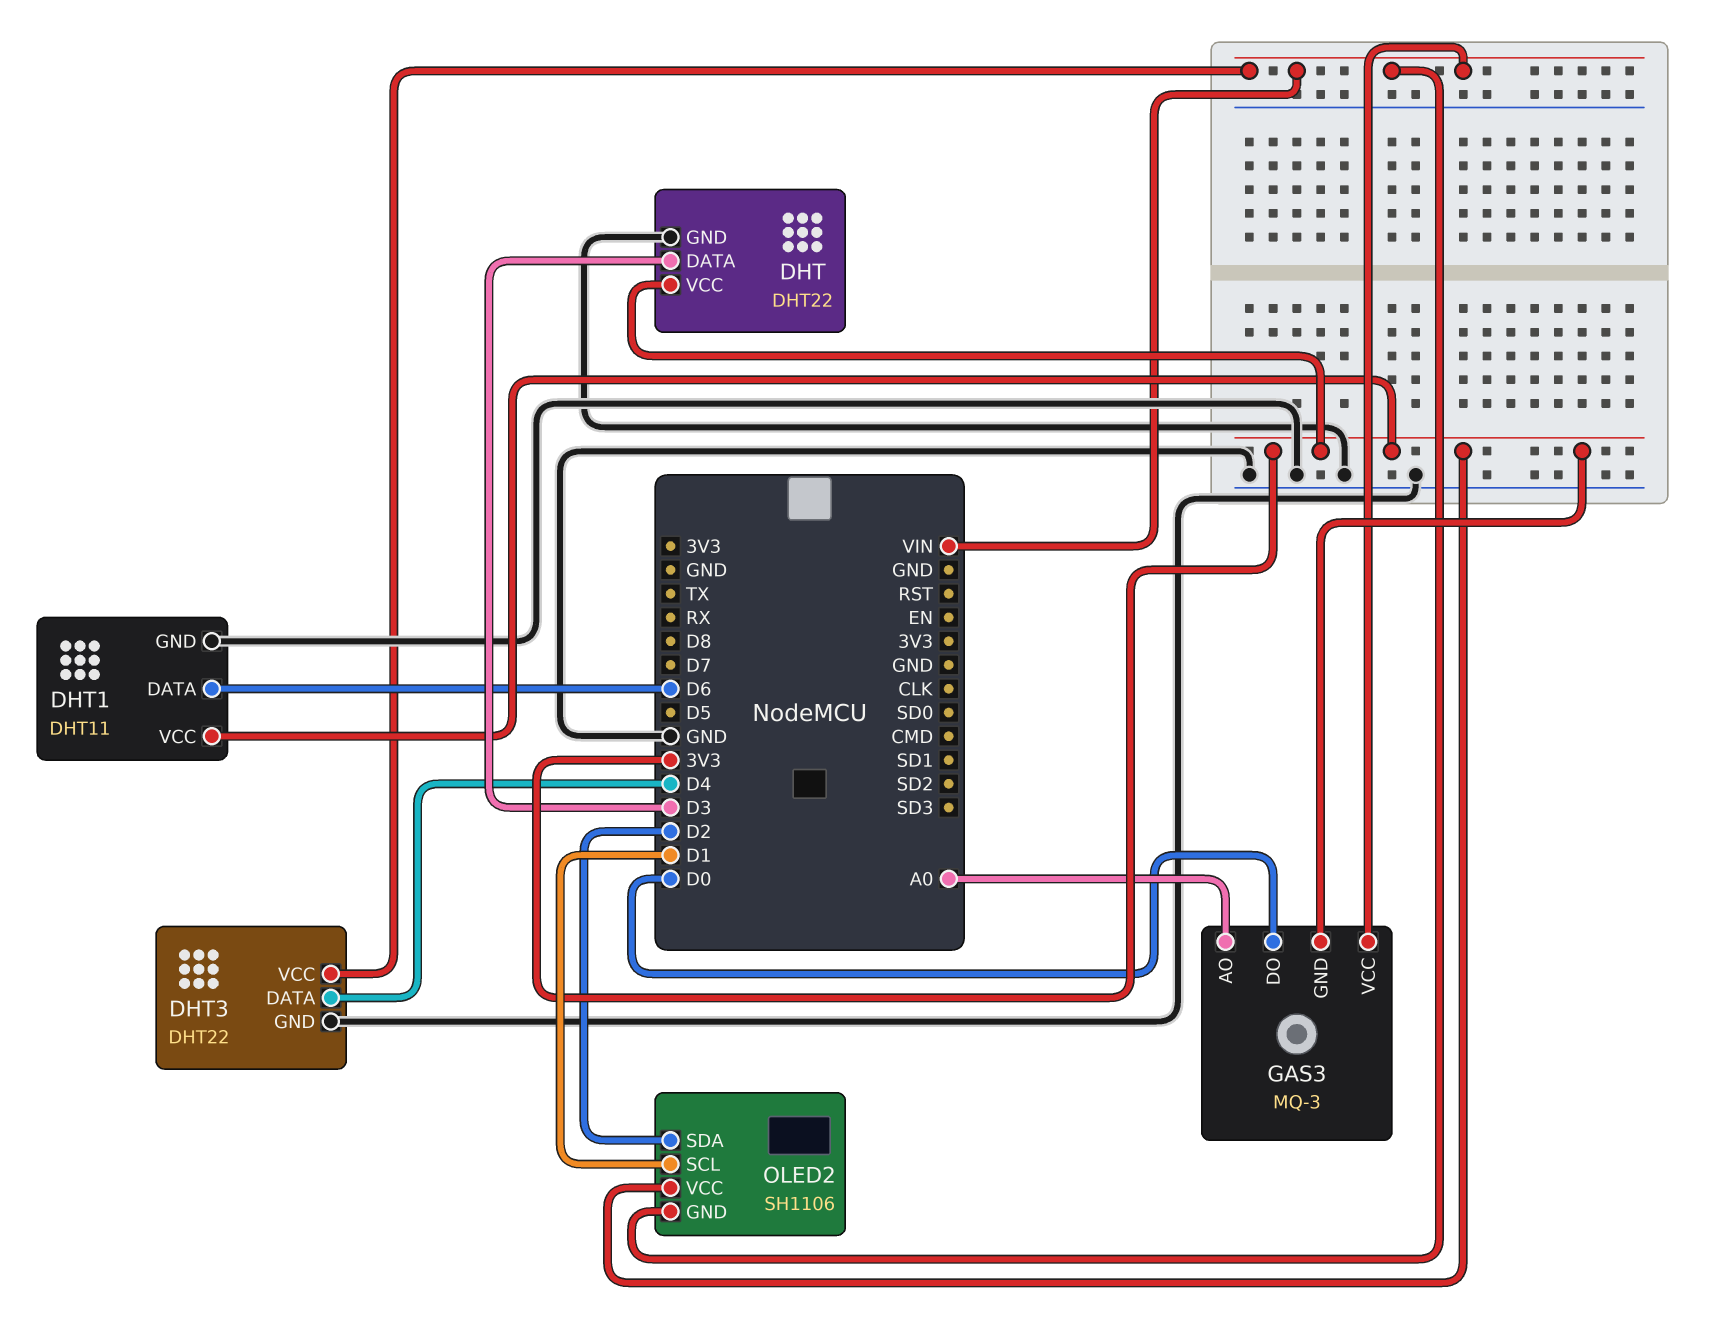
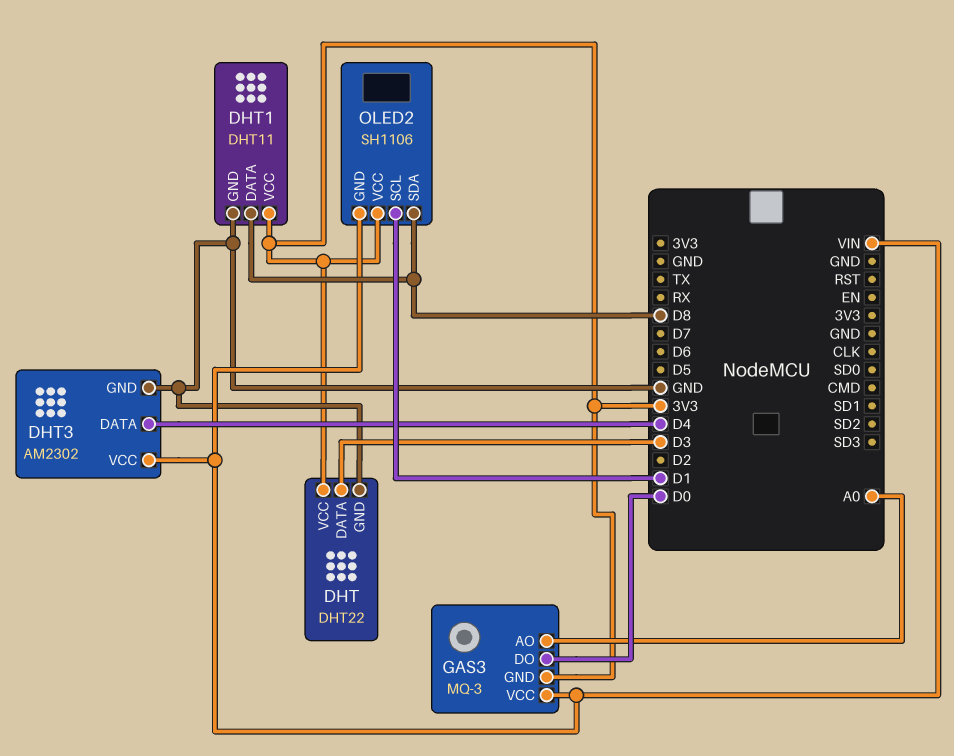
DHT1 pin DATA: D6 -> D8
DHT3: DHT22 -> AM2302
OLED2 pin SDA: D2 -> D8

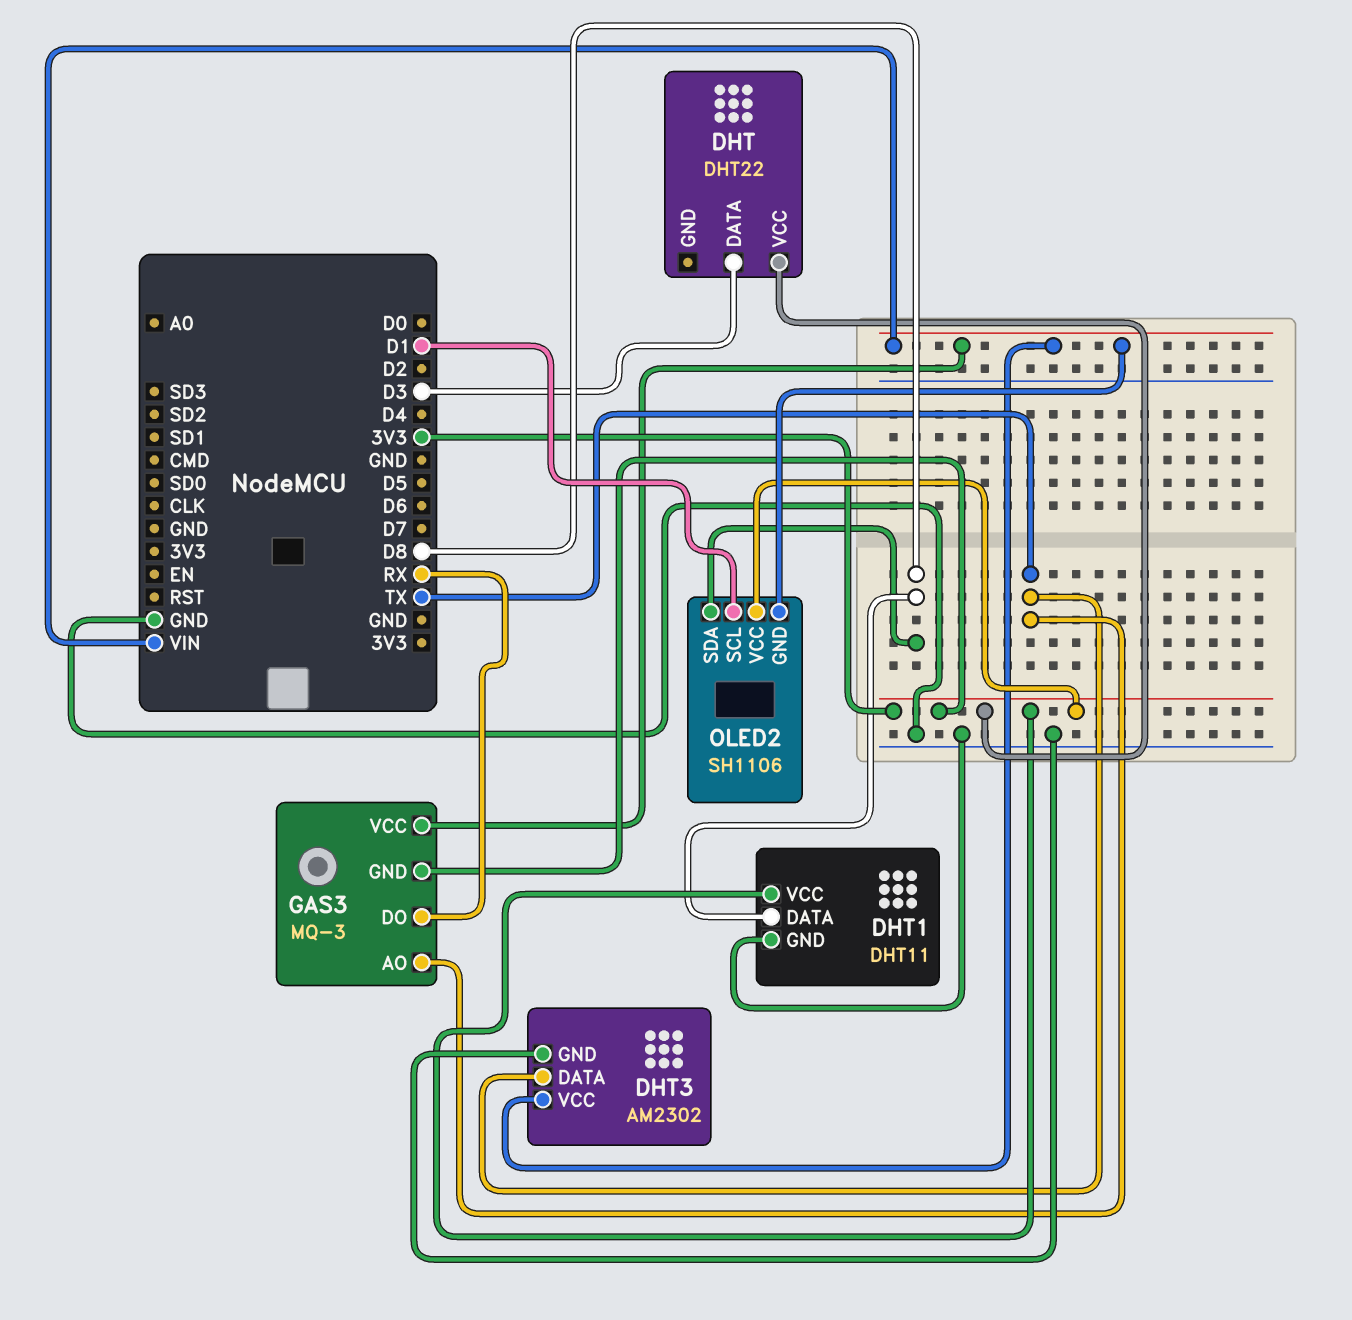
DHT pin GND: GND -> none
DHT3 pin DATA: D4 -> TX
GAS3 pin AO: A0 -> TX
GAS3 pin DO: D0 -> RX

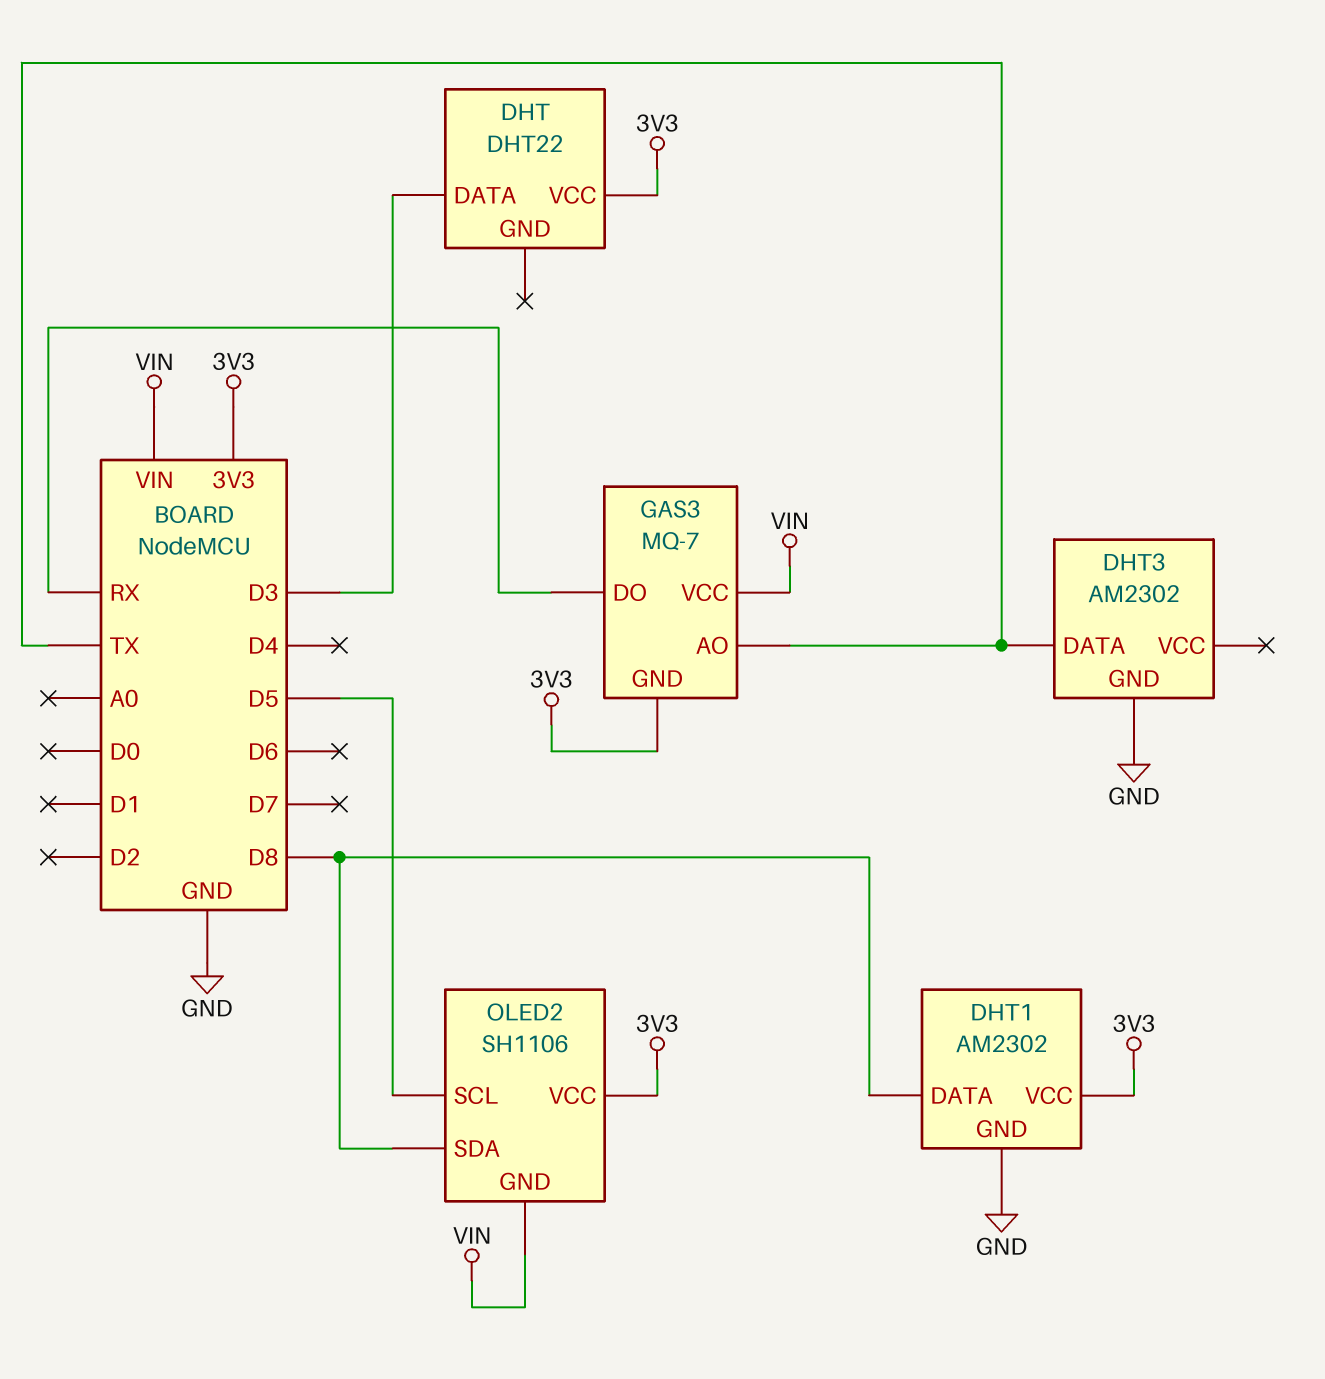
DHT1: DHT11 -> AM2302
DHT3 pin VCC: VIN -> none
GAS3: MQ-3 -> MQ-7
OLED2 pin SCL: D1 -> D5

